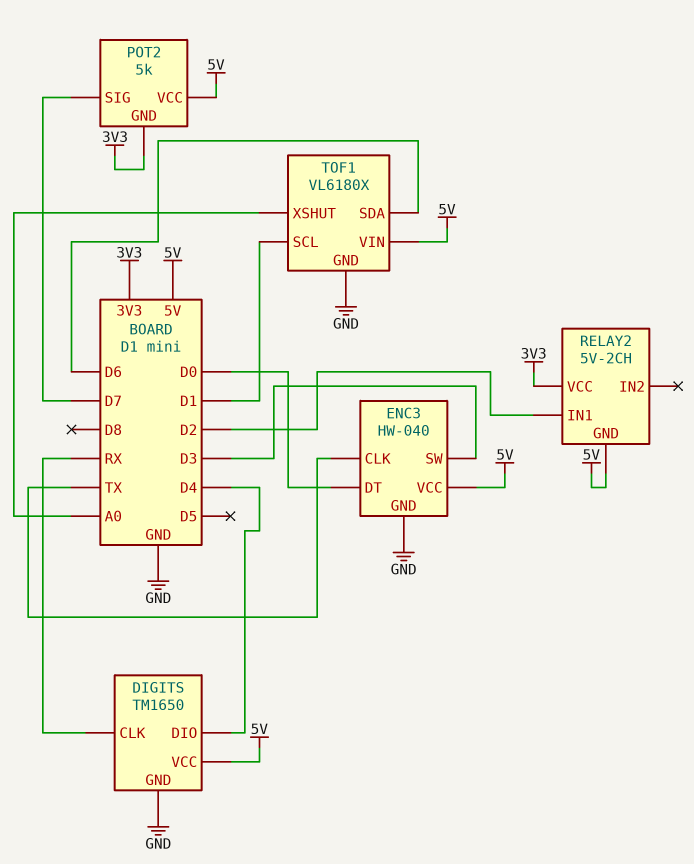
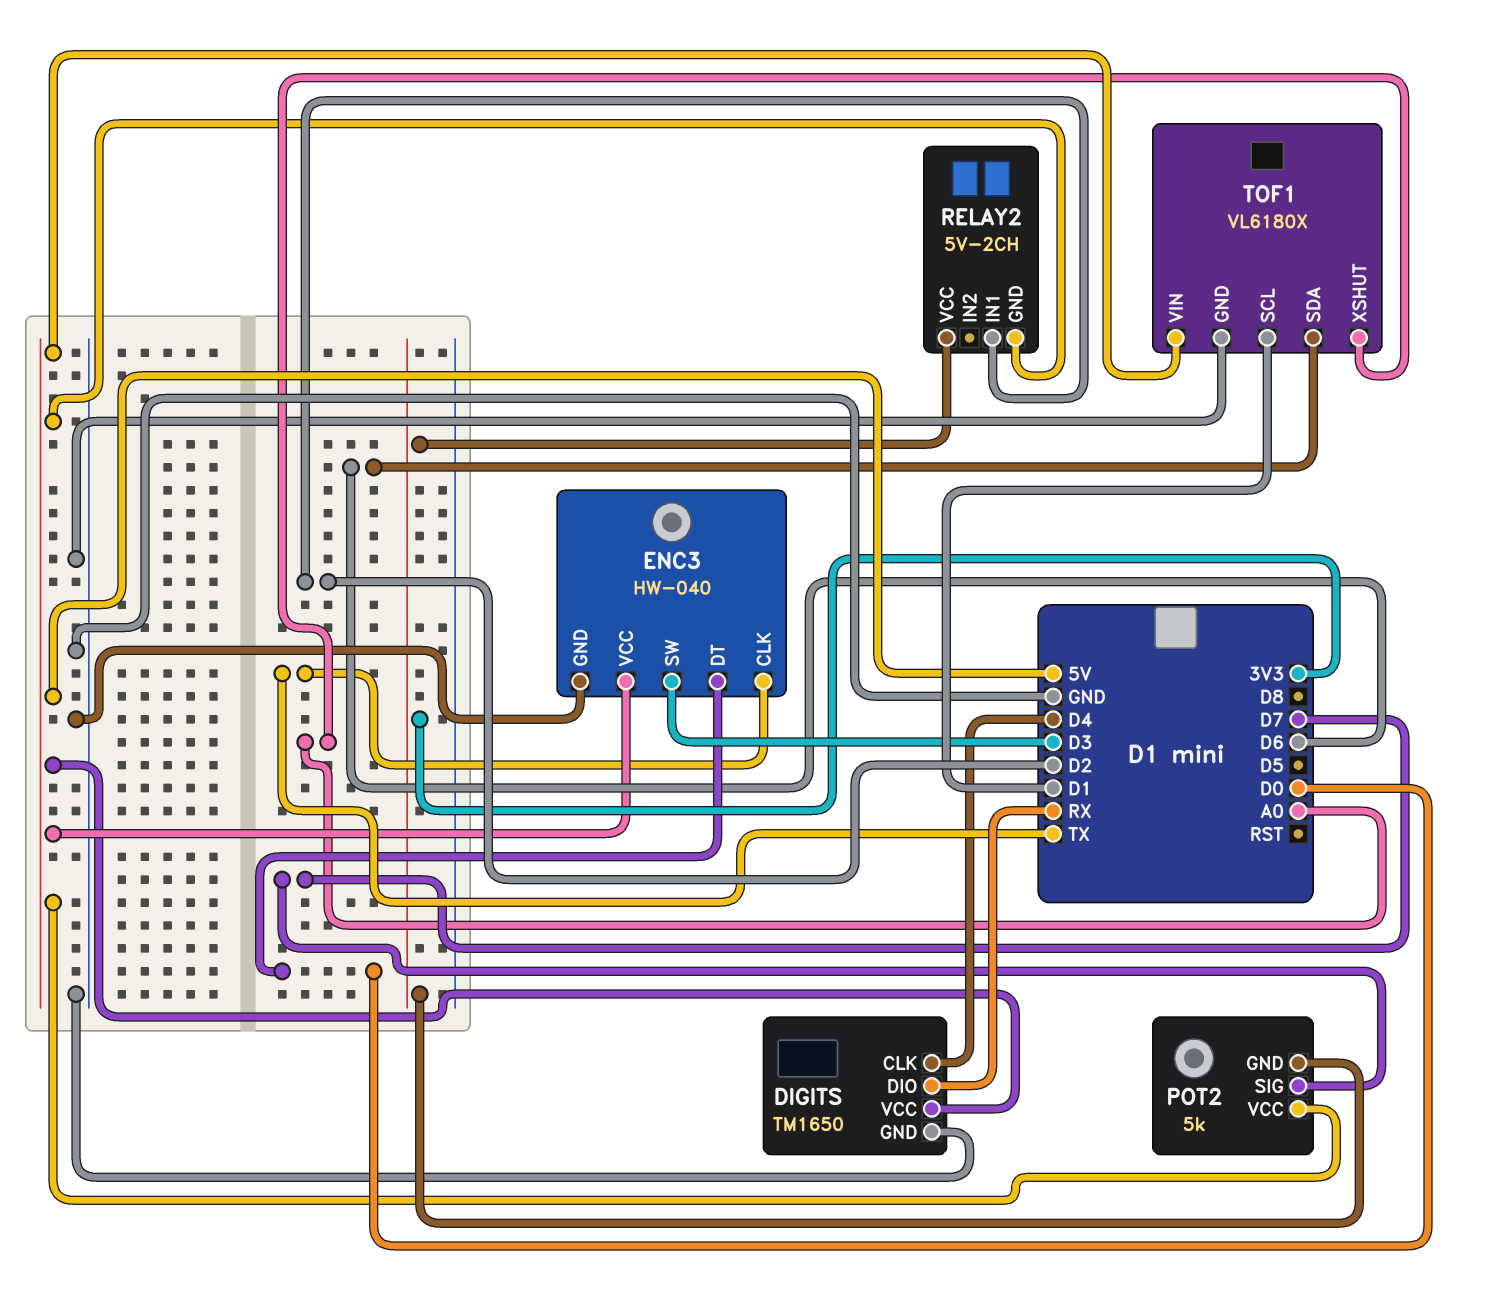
DIGITS pin CLK: RX -> D4
DIGITS pin DIO: D4 -> RX

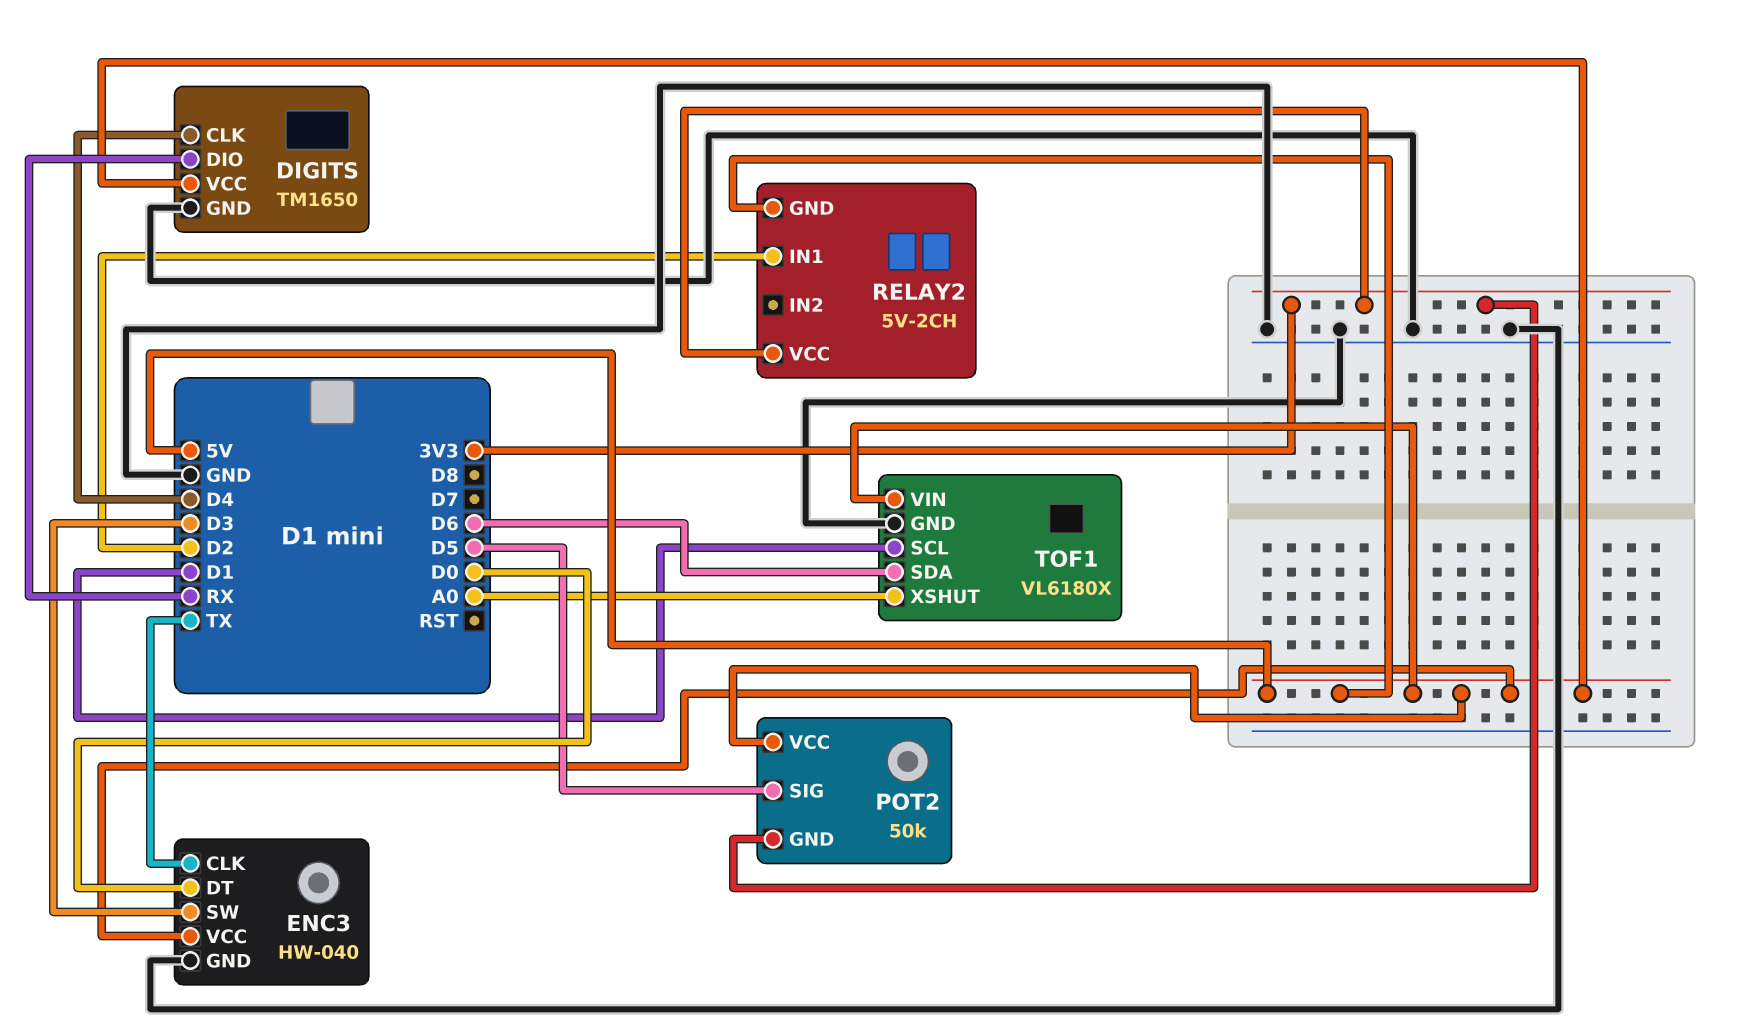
POT2: 5k -> 50k
POT2 pin SIG: D7 -> D5

